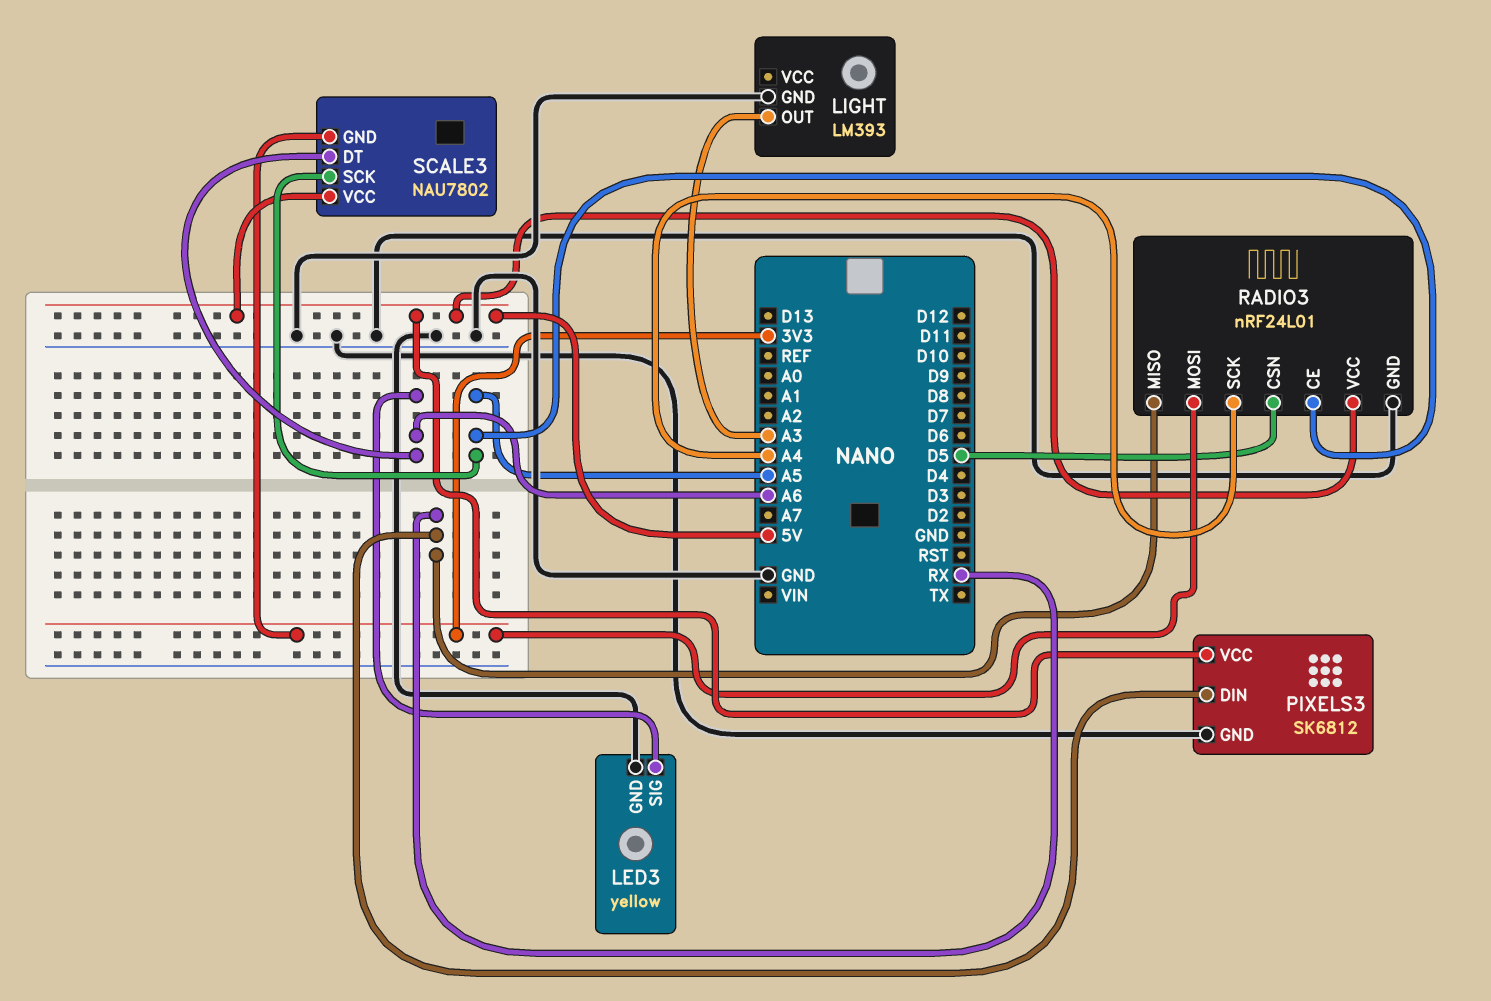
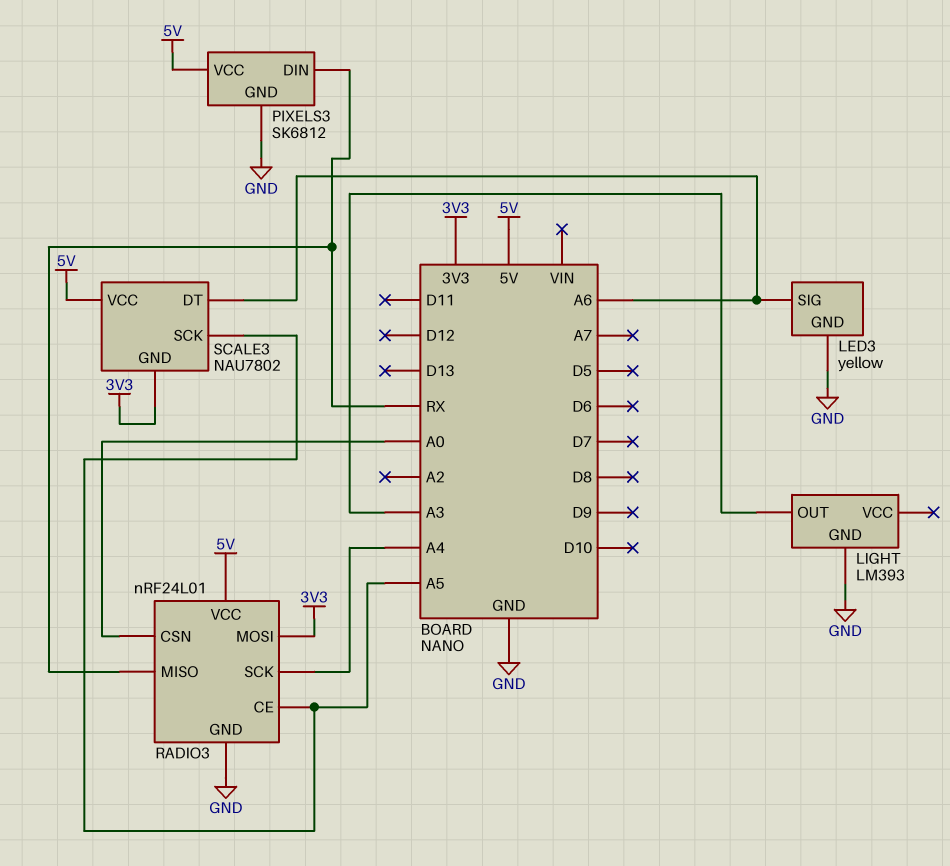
RADIO3 pin CSN: D5 -> A0

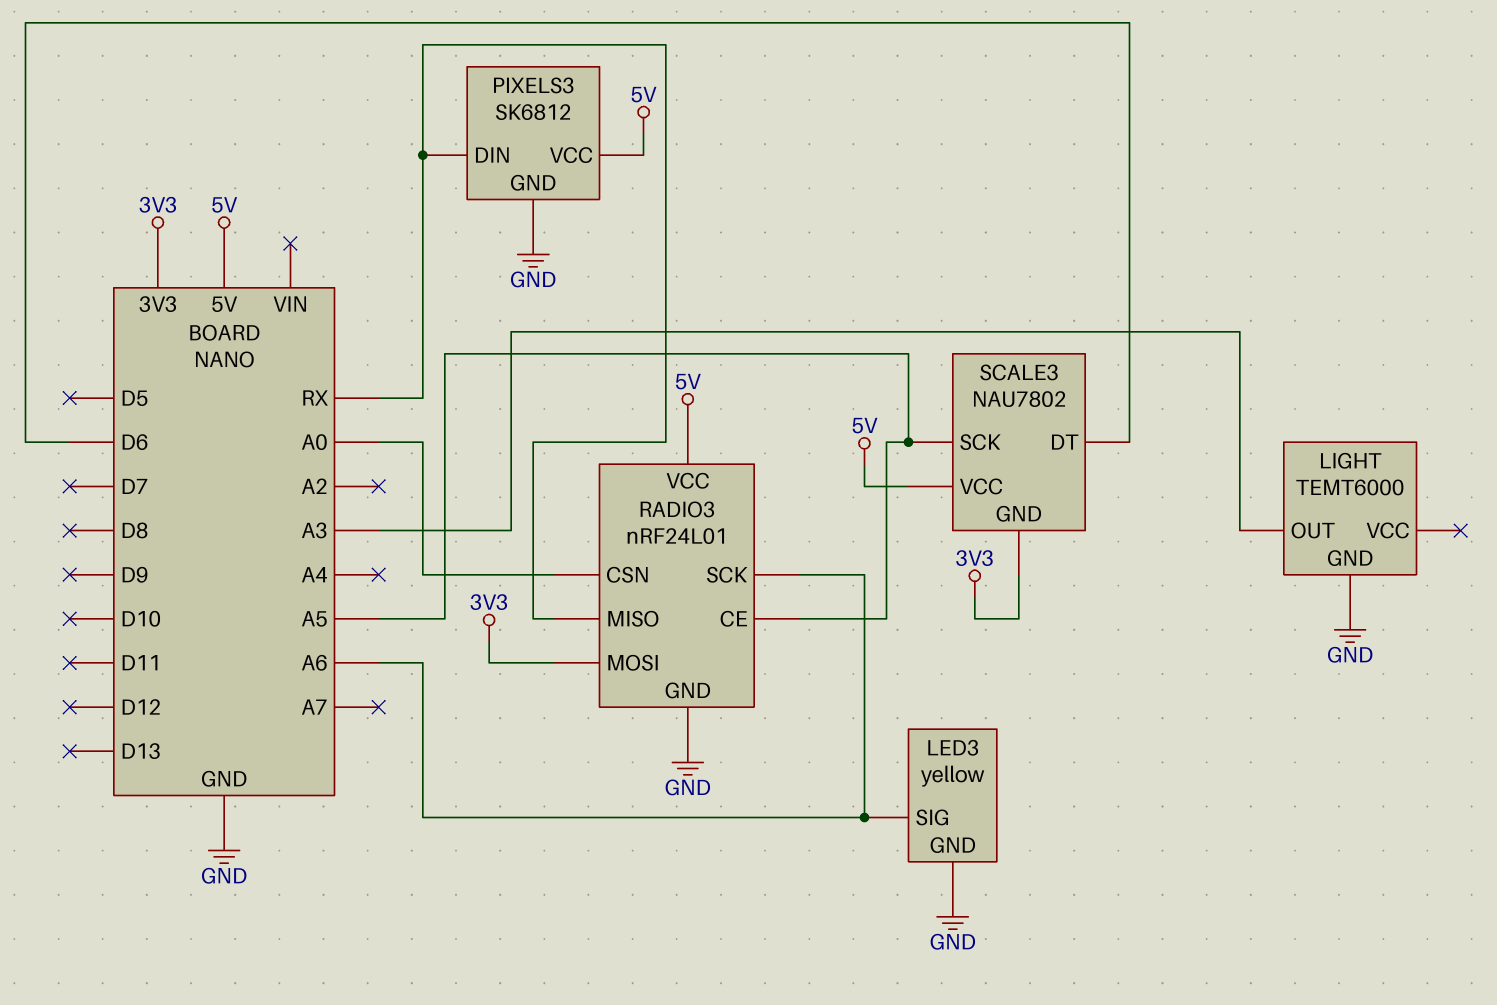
LIGHT: LM393 -> TEMT6000
RADIO3 pin SCK: A4 -> A6
SCALE3 pin DT: A6 -> D6

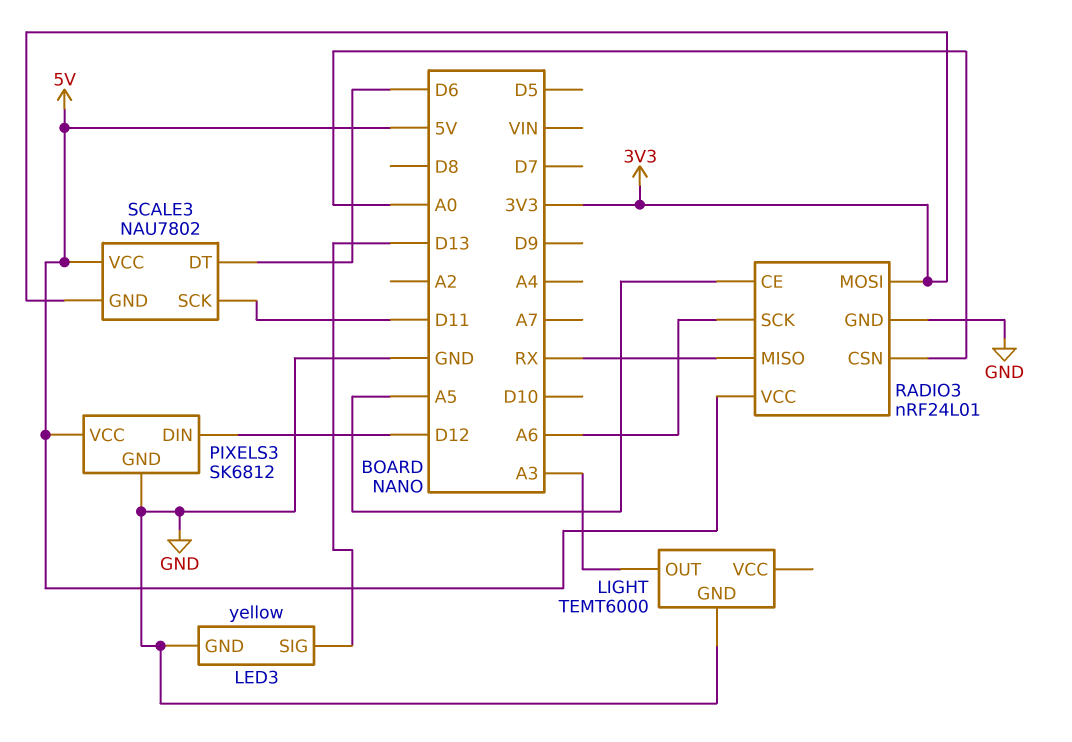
LED3 pin SIG: A6 -> D13
PIXELS3 pin DIN: RX -> D12
SCALE3 pin SCK: A5 -> D11

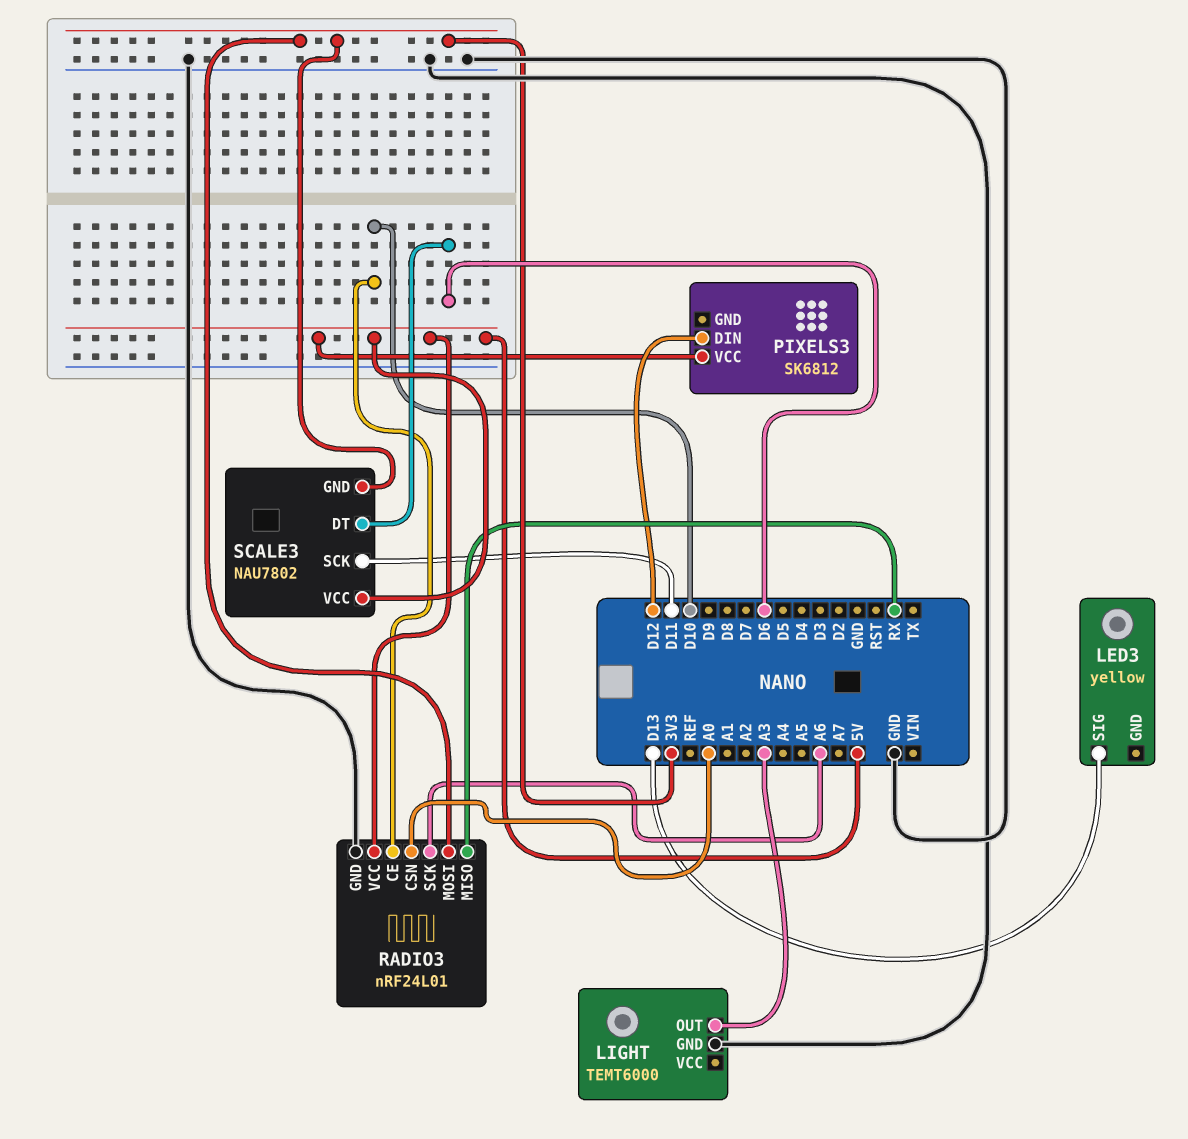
LED3 pin GND: GND -> none
PIXELS3 pin GND: GND -> none
RADIO3 pin CE: A5 -> D10

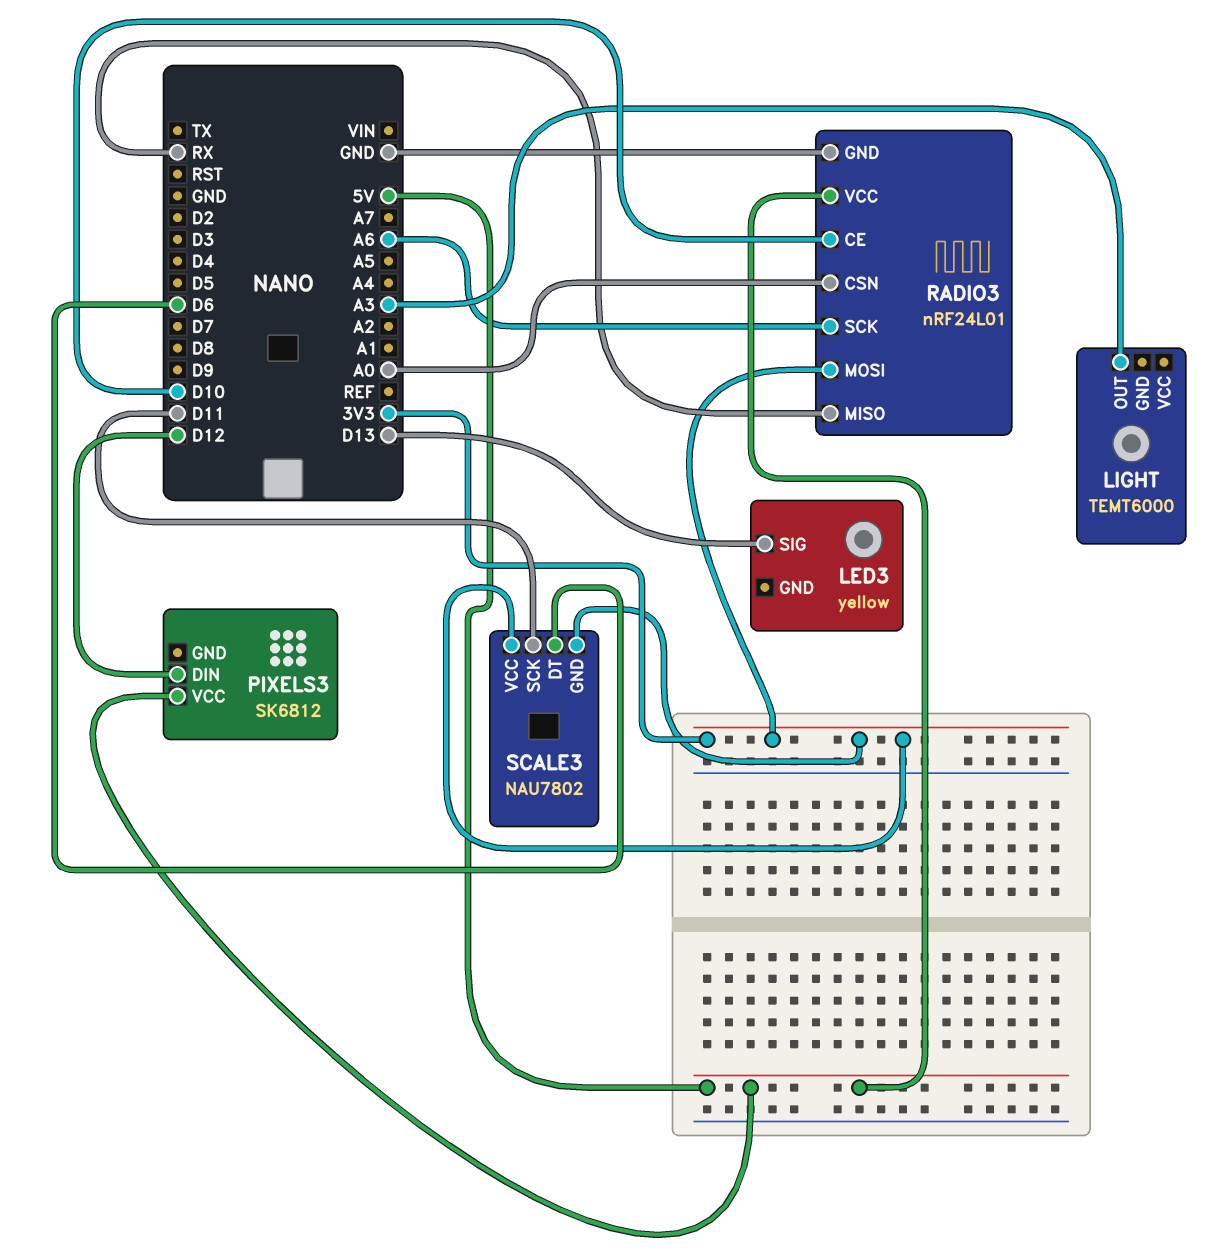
LIGHT pin GND: GND -> none
SCALE3 pin VCC: 5V -> 3V3

